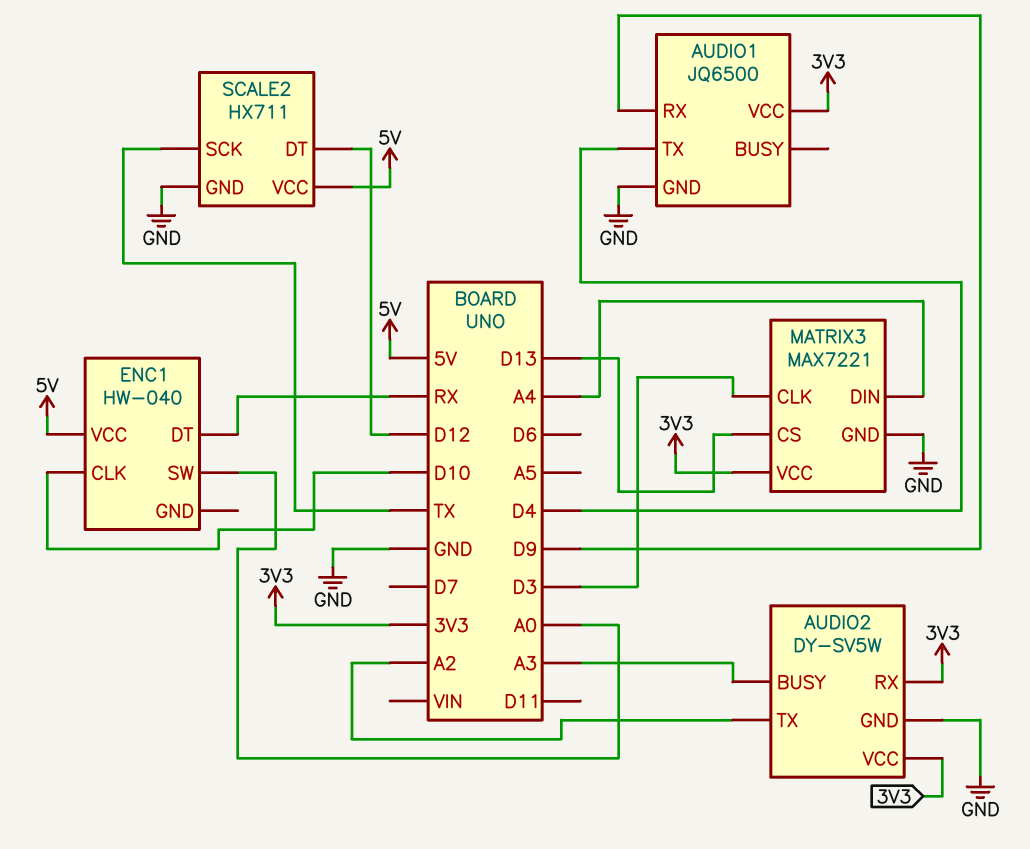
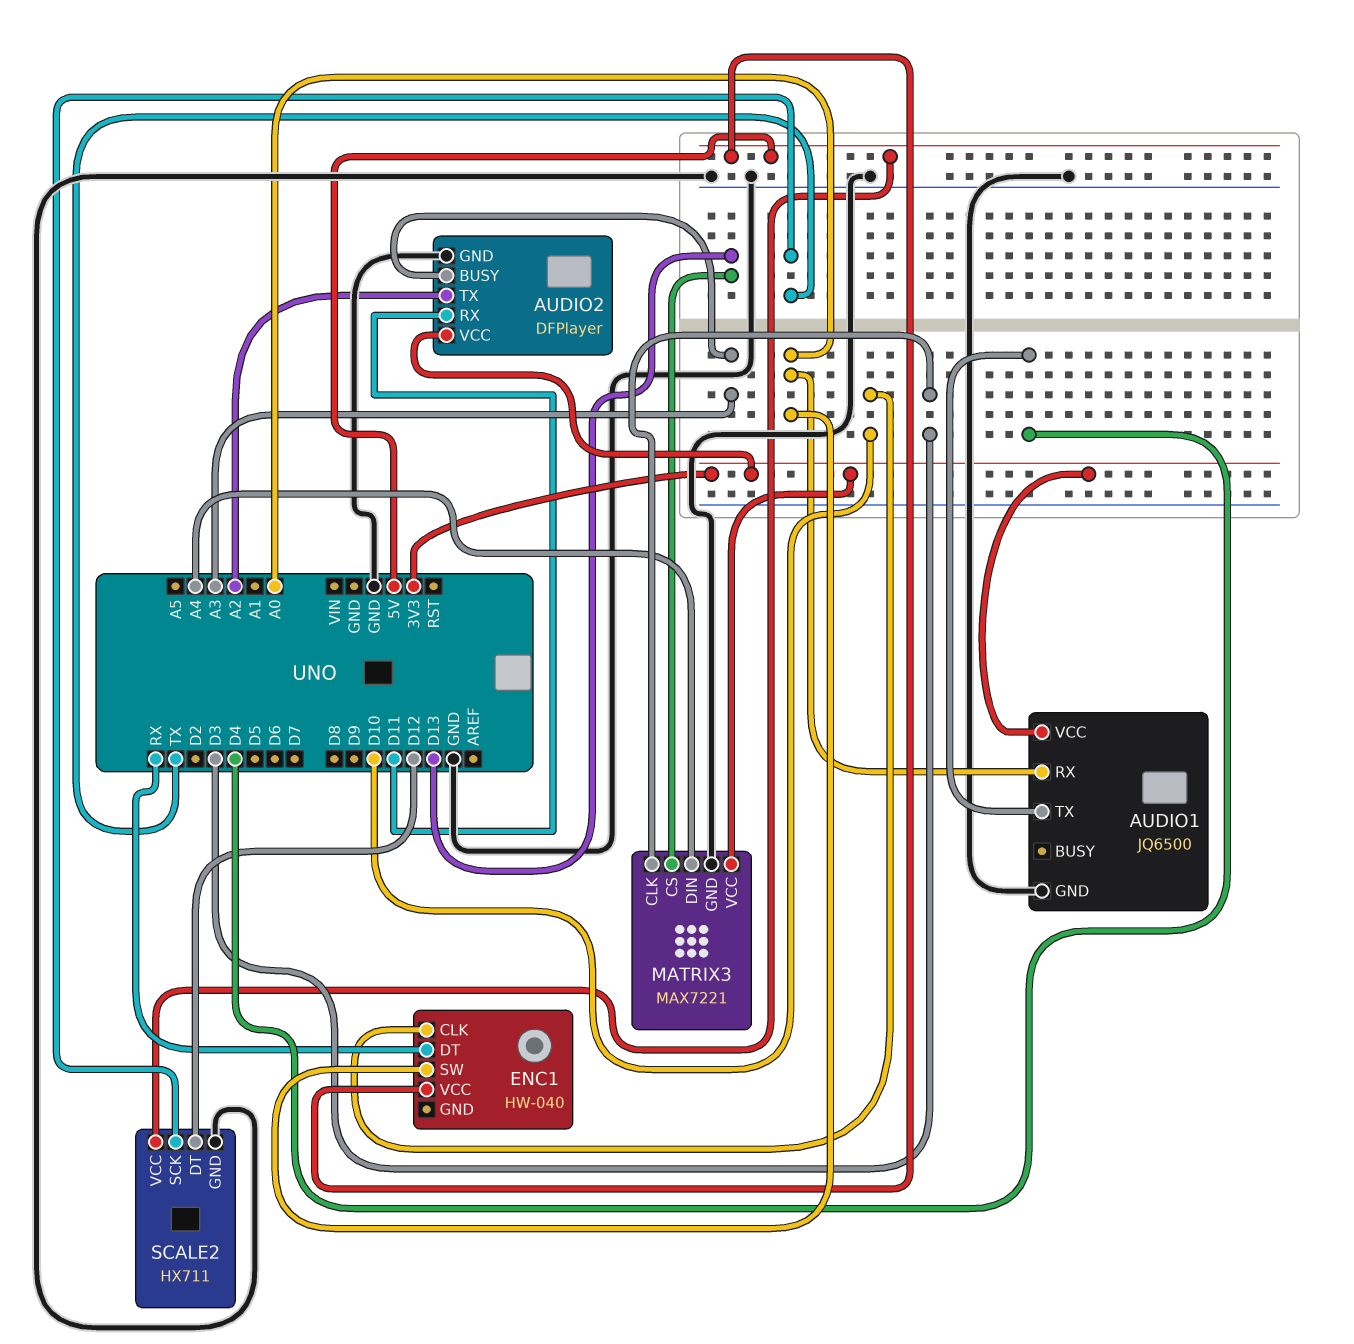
AUDIO1 pin RX: D9 -> A0
AUDIO2: DY-SV5W -> DFPlayer
AUDIO2 pin RX: 3V3 -> D11

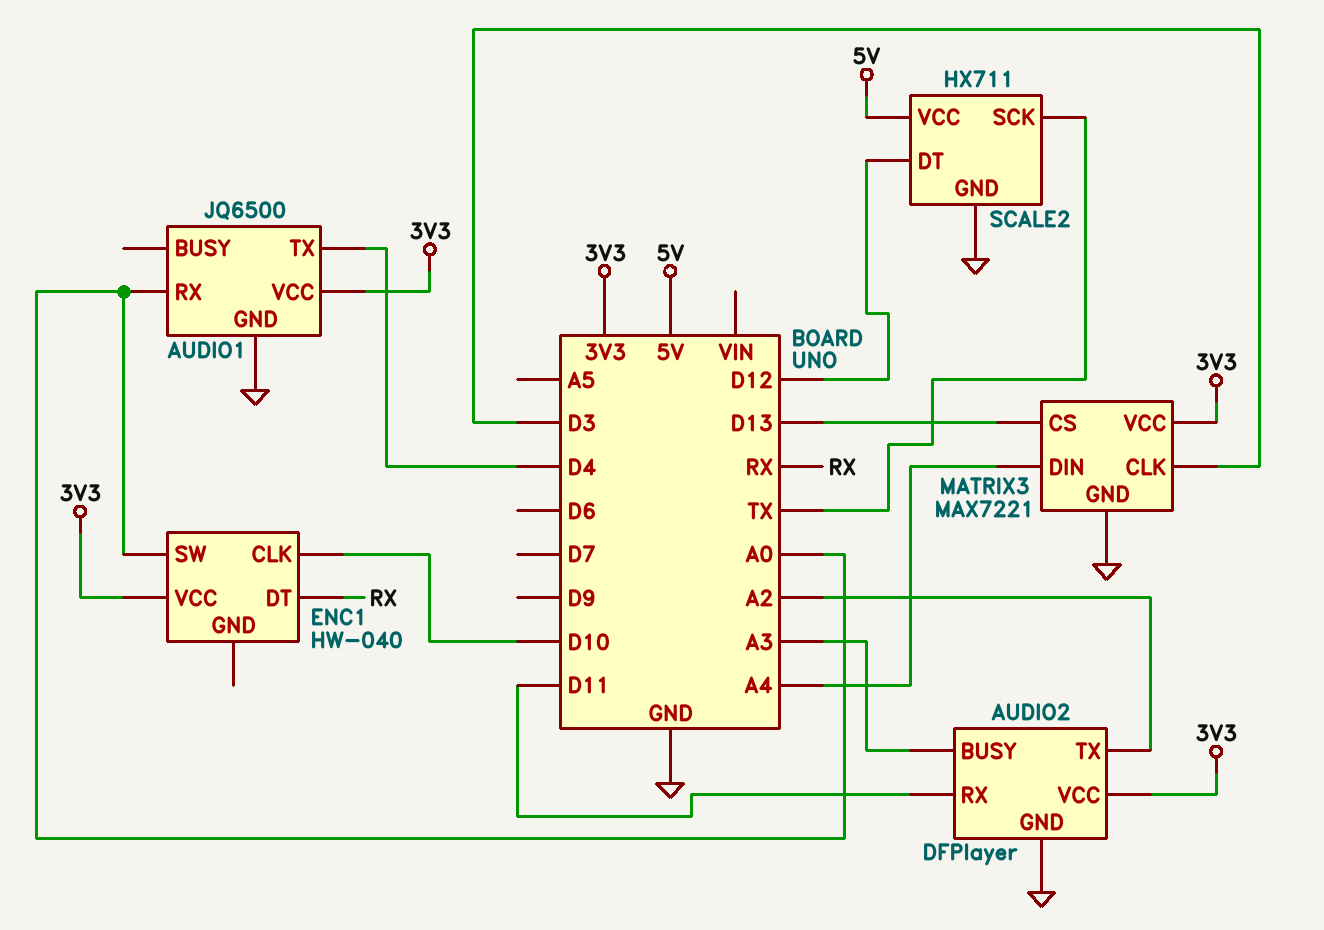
ENC1 pin VCC: 5V -> 3V3

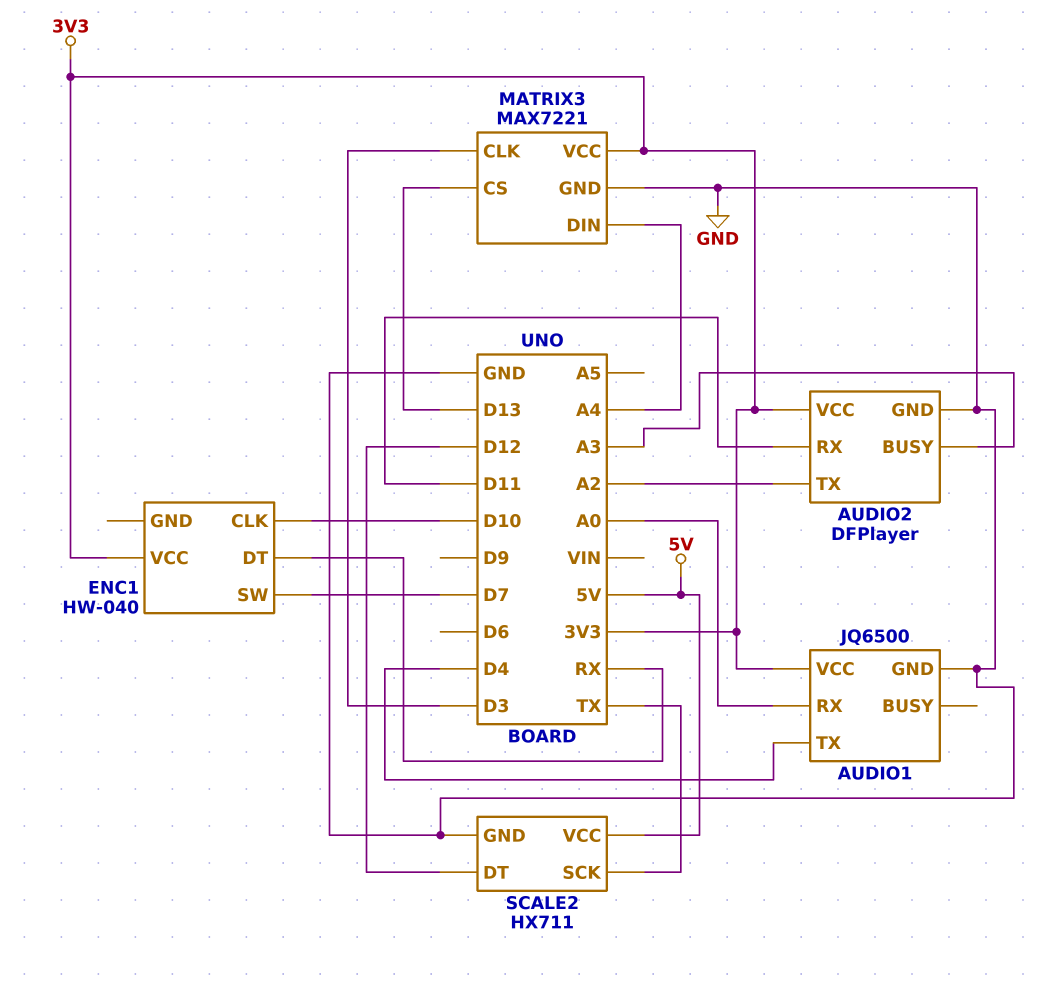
ENC1 pin SW: A0 -> D7

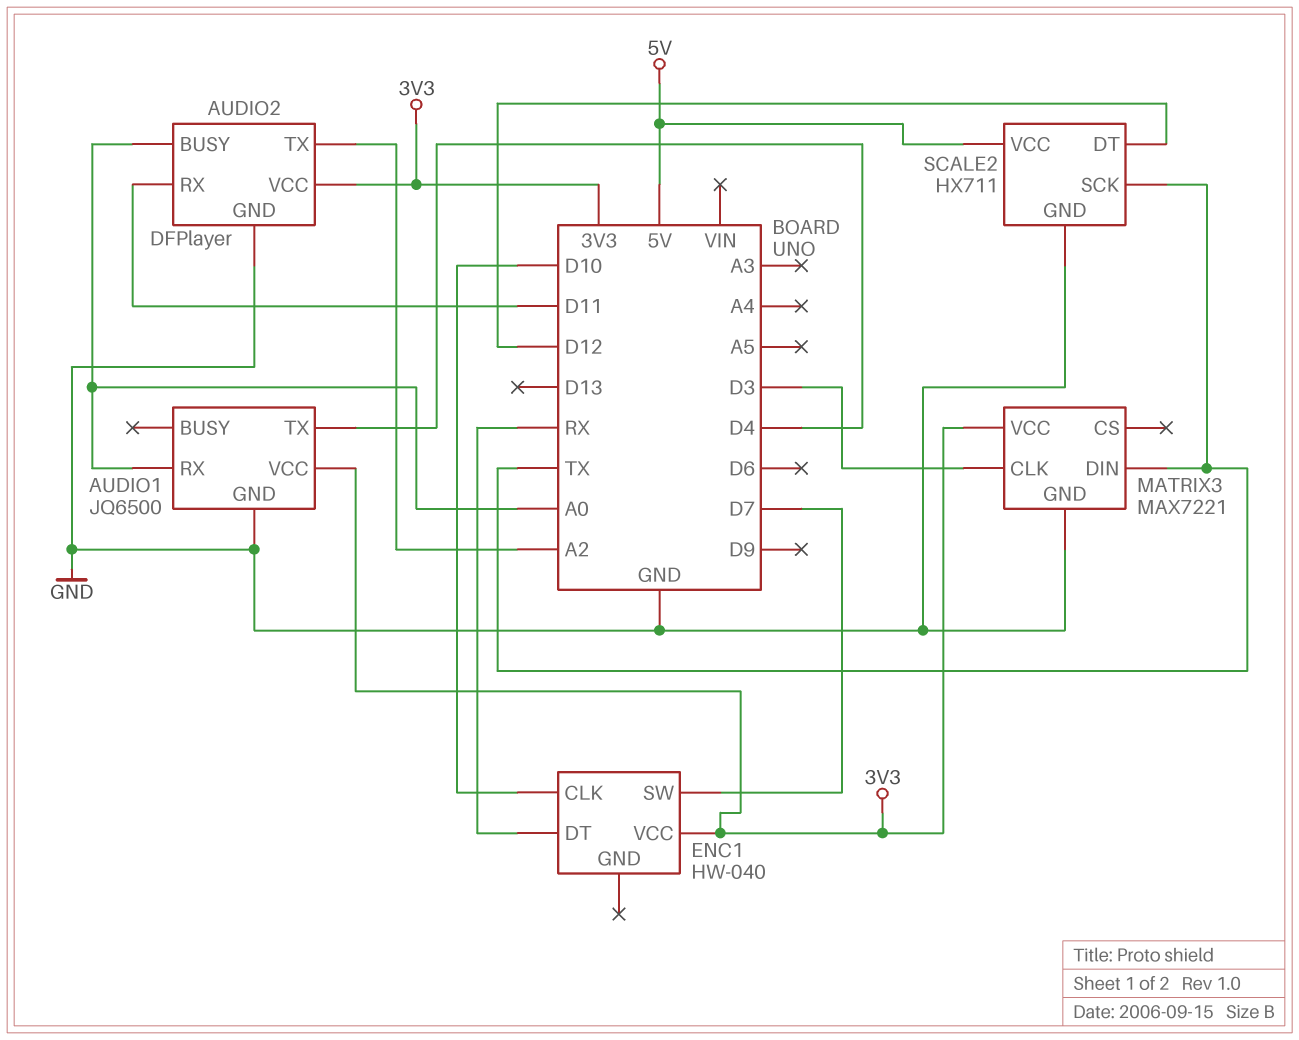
AUDIO2 pin BUSY: A3 -> A0
MATRIX3 pin CS: D13 -> none
MATRIX3 pin DIN: A4 -> TX

